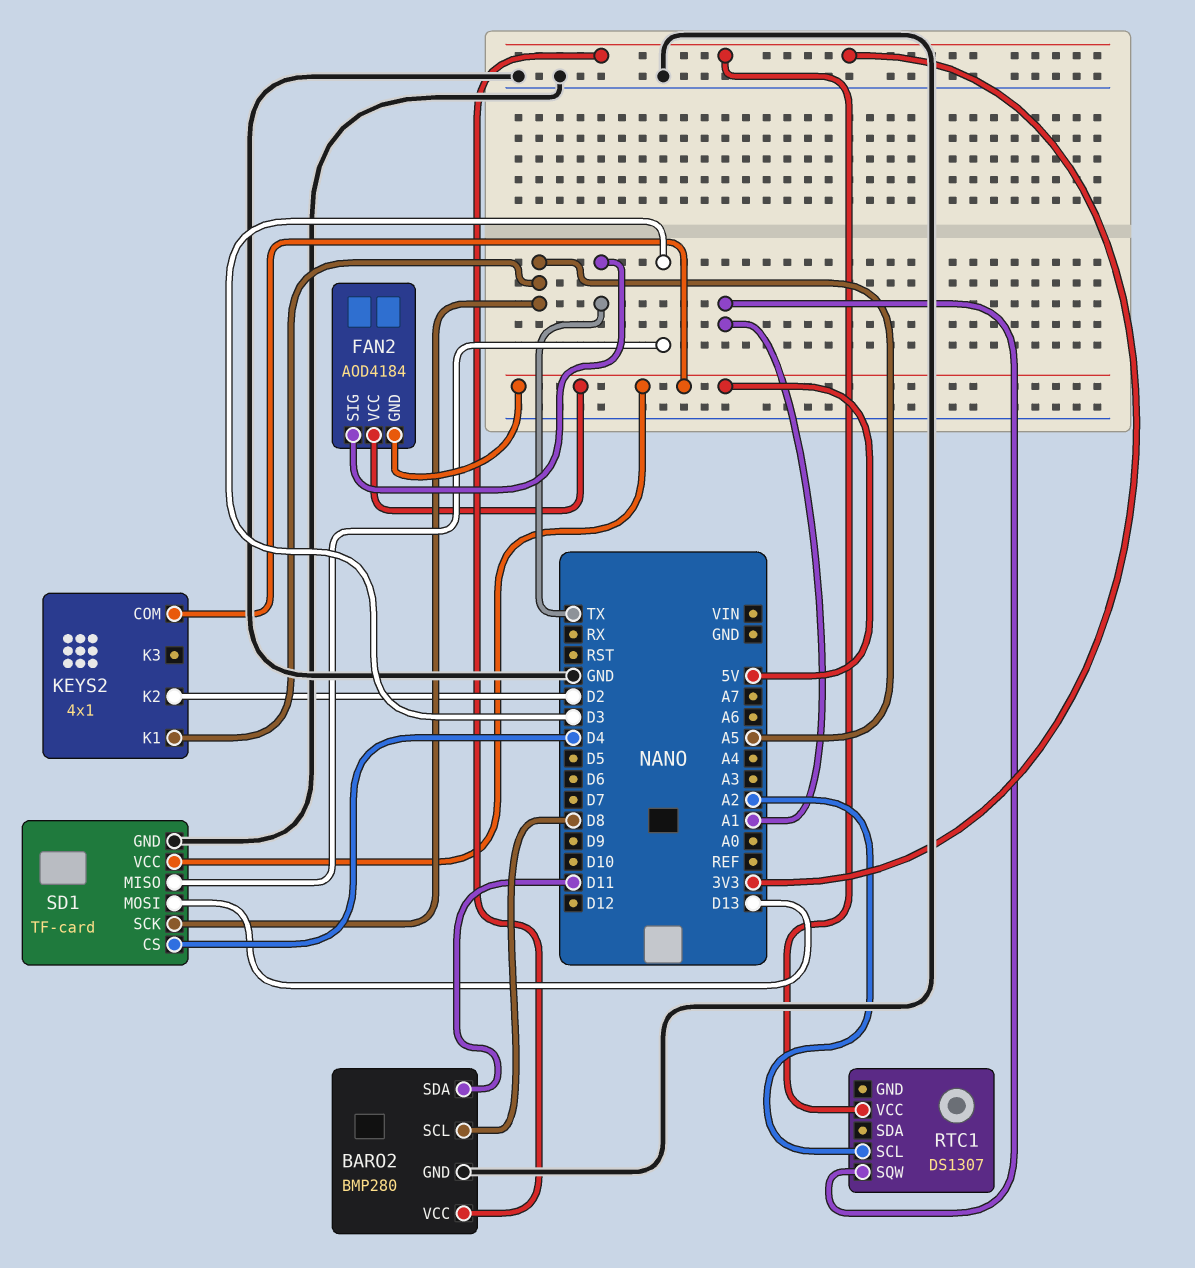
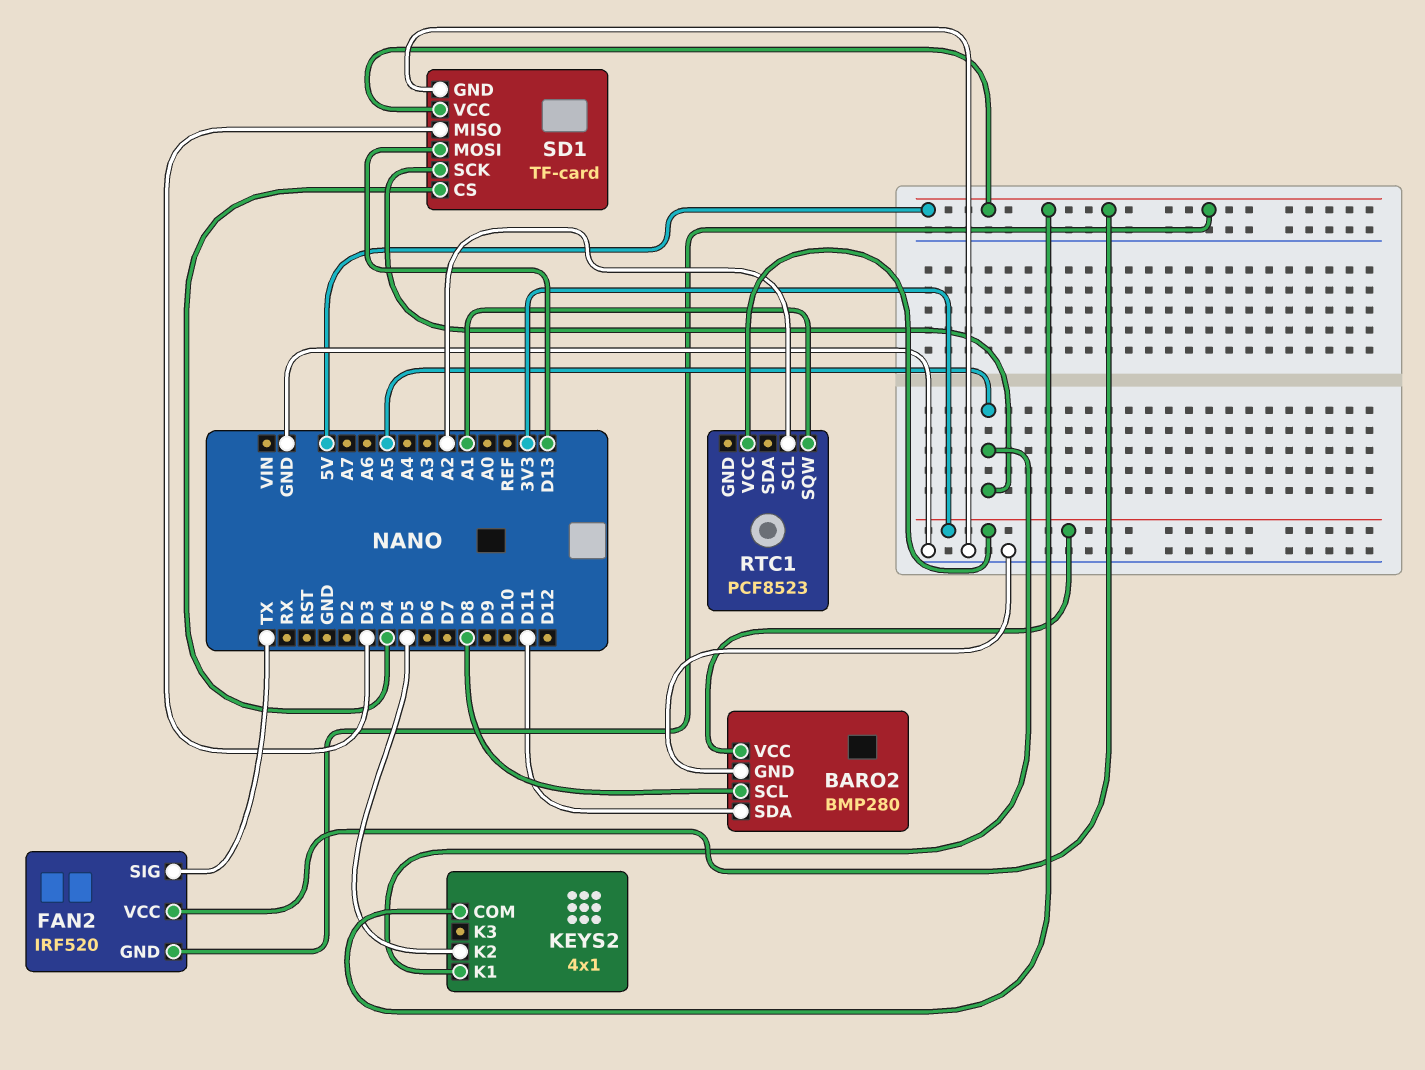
FAN2: AOD4184 -> IRF520
KEYS2 pin K2: D2 -> D5
RTC1: DS1307 -> PCF8523

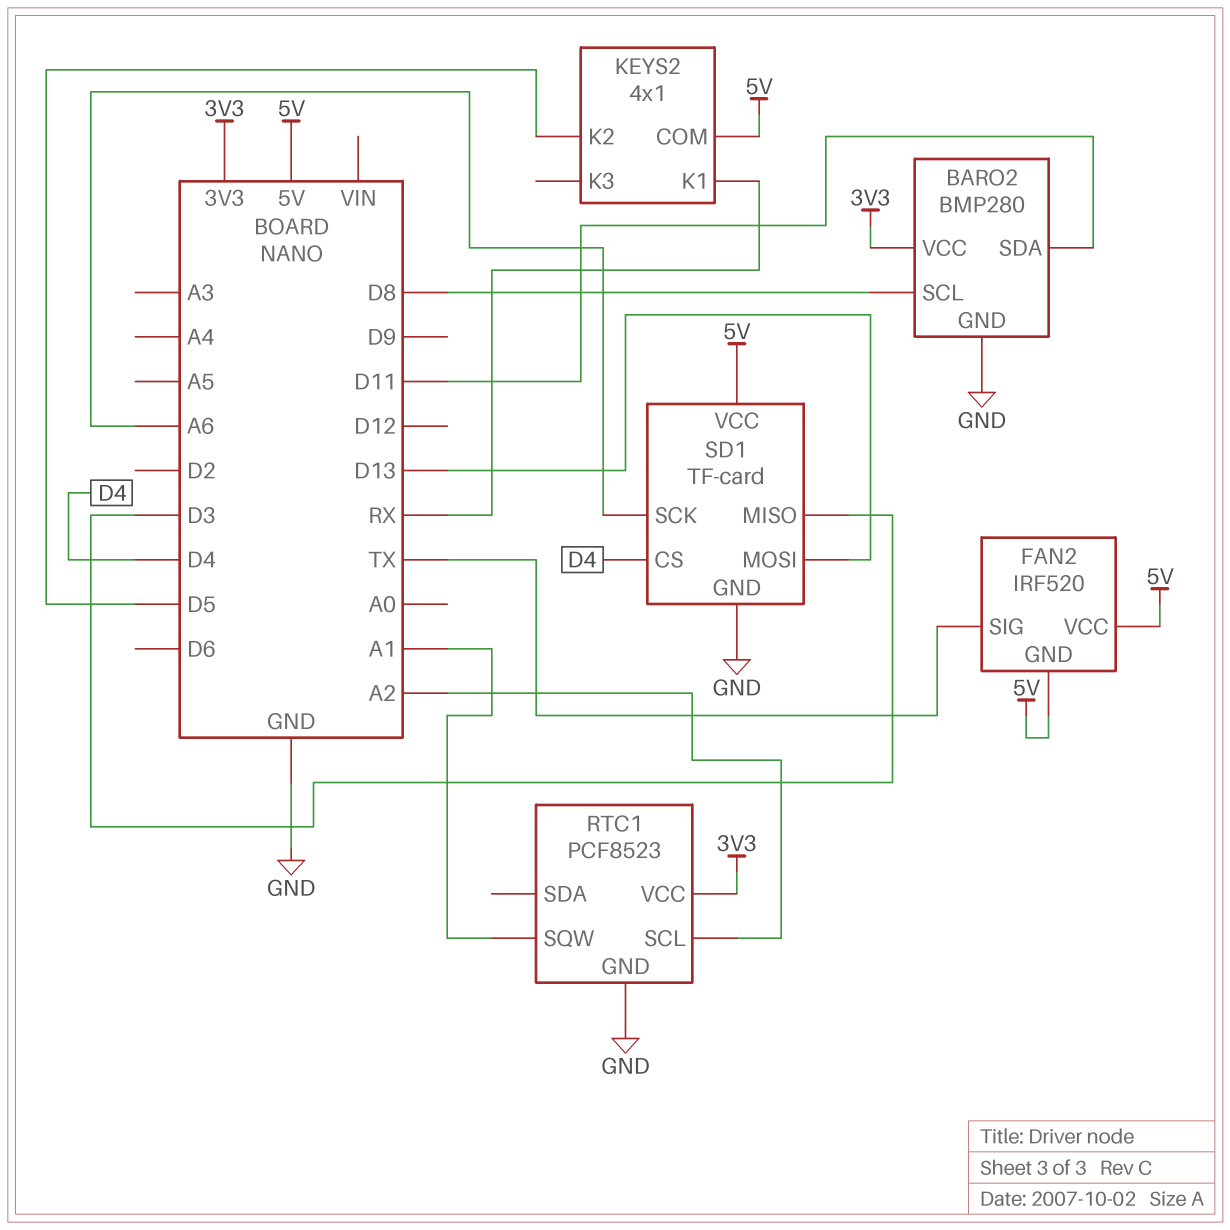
KEYS2 pin K1: A5 -> RX
RTC1 pin GND: none -> GND
SD1 pin SCK: A5 -> A6

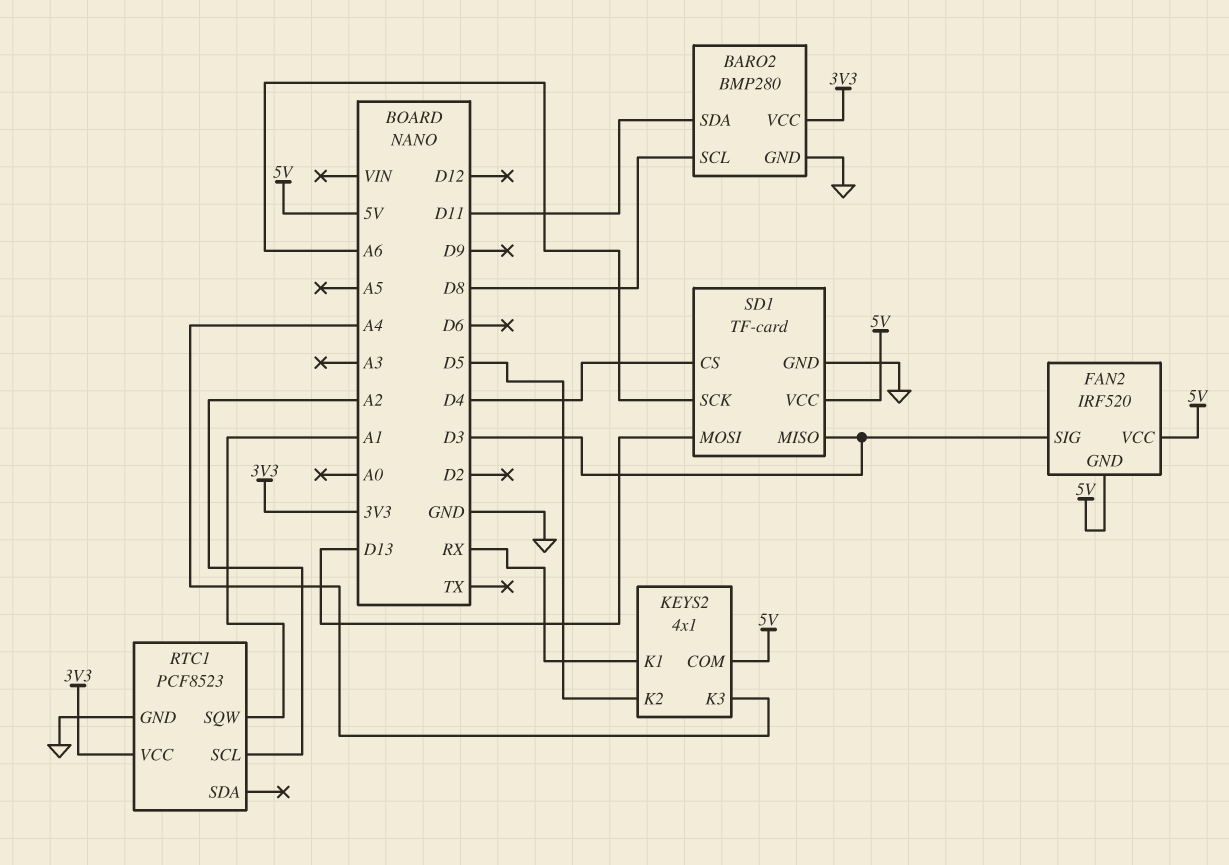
FAN2 pin SIG: TX -> D3
KEYS2 pin K3: none -> A4

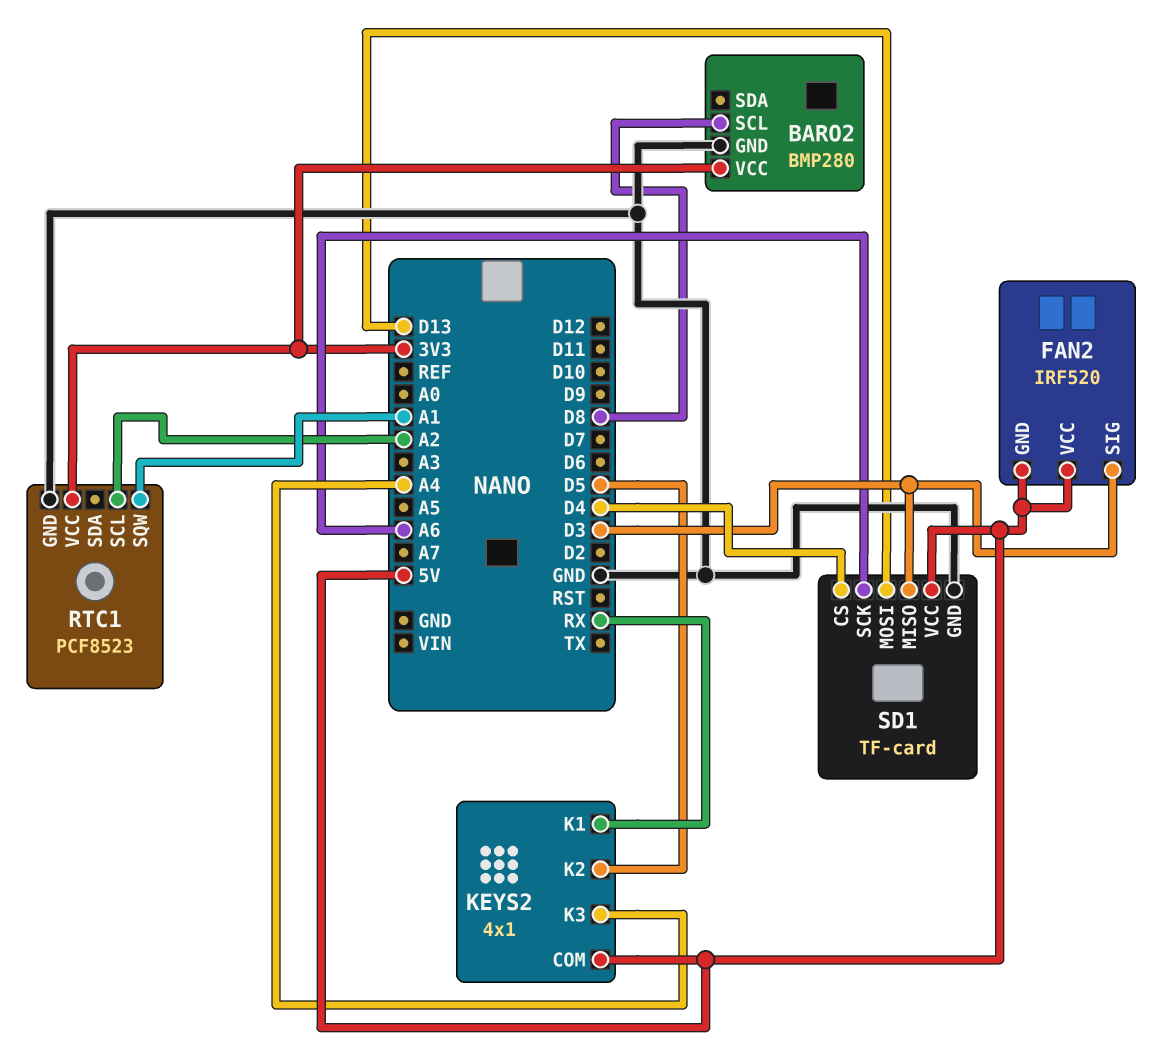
BARO2 pin SDA: D11 -> none

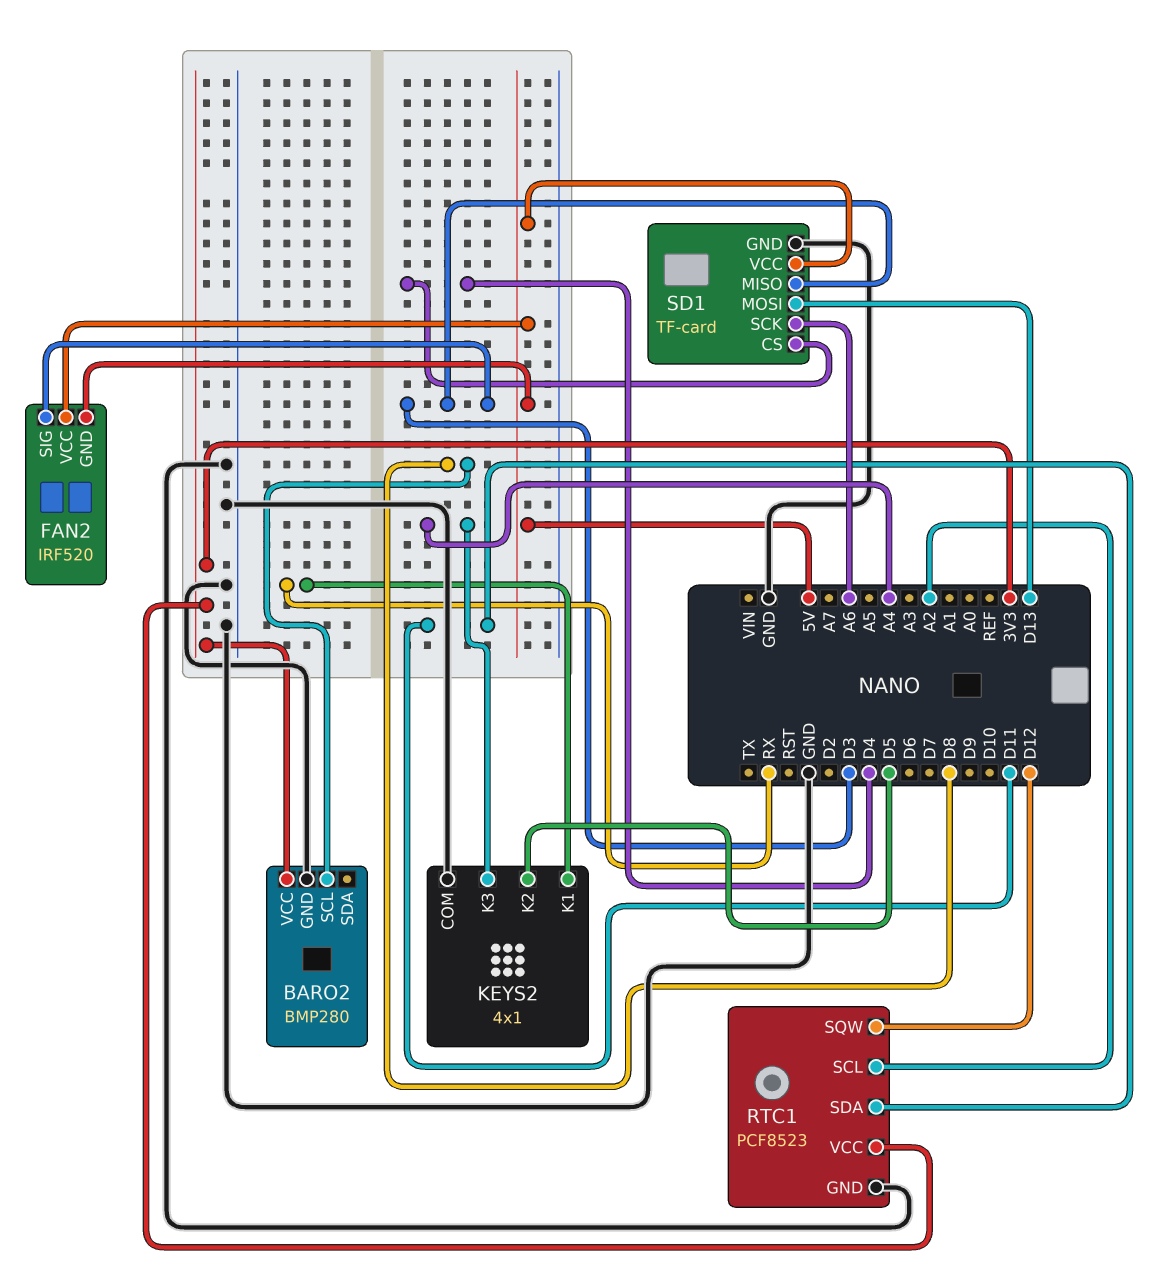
KEYS2 pin COM: 5V -> GND
RTC1 pin SDA: none -> D11
RTC1 pin SQW: A1 -> D12

